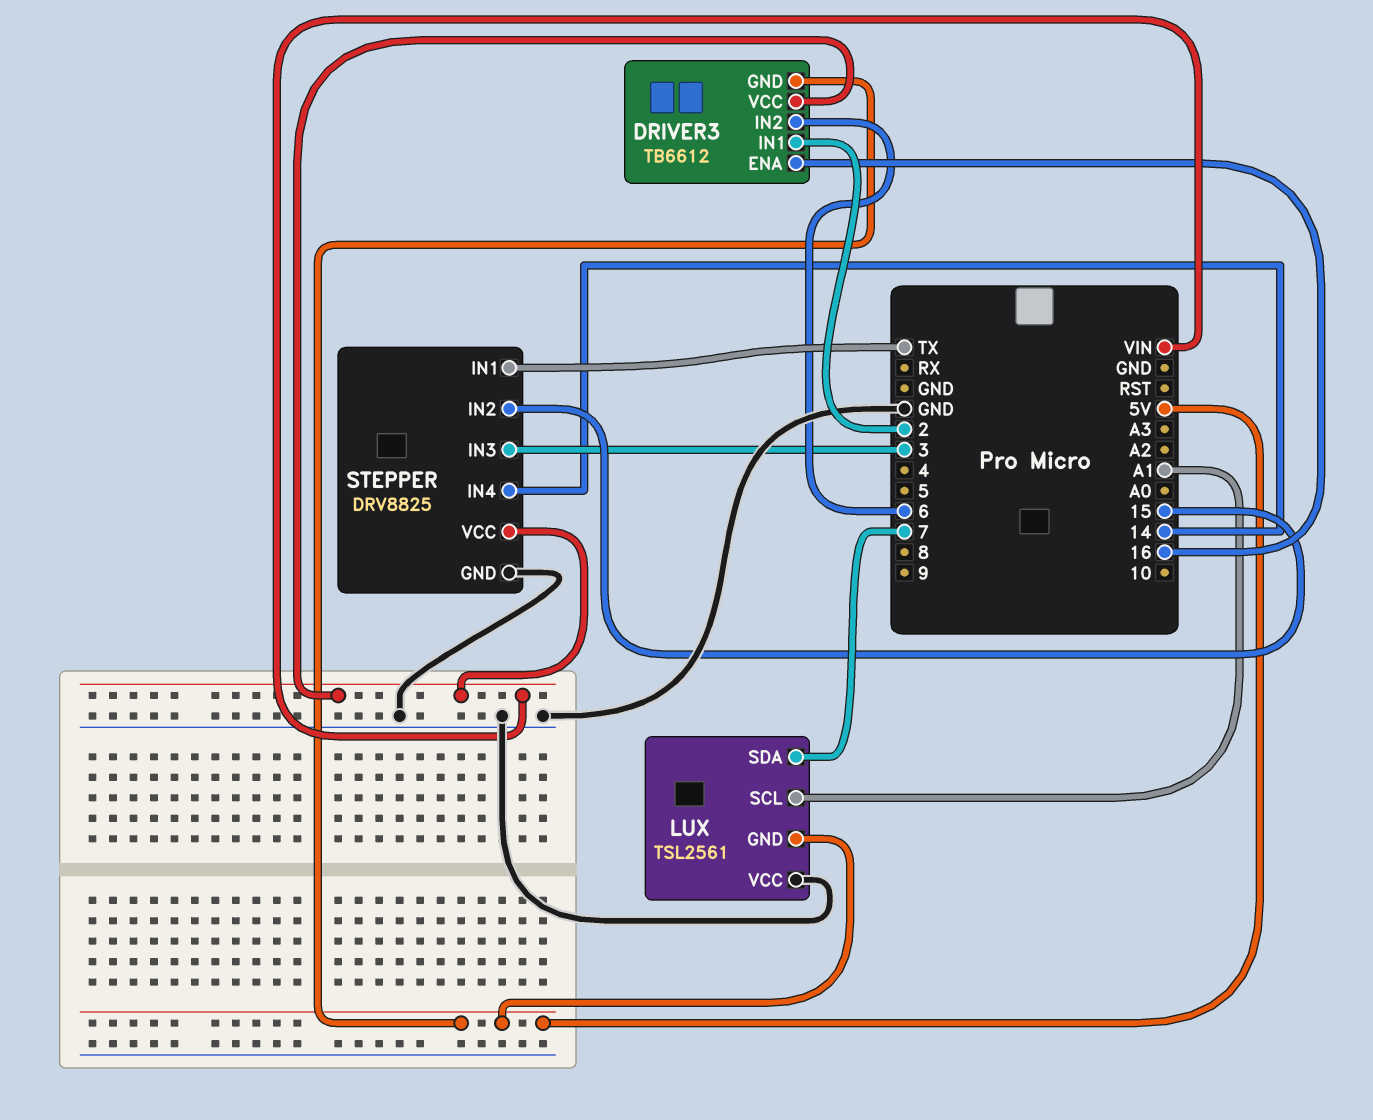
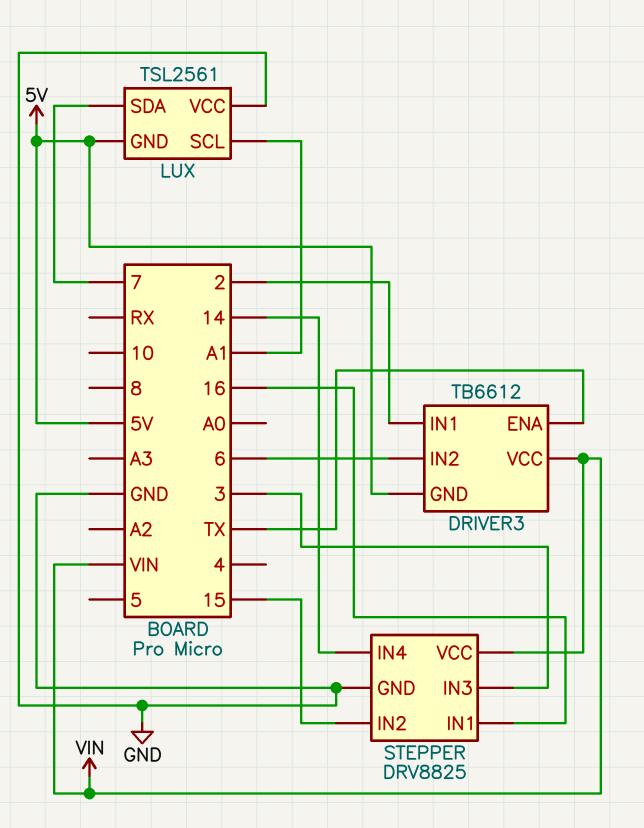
DRIVER3 pin ENA: 16 -> TX
STEPPER pin IN1: TX -> 16

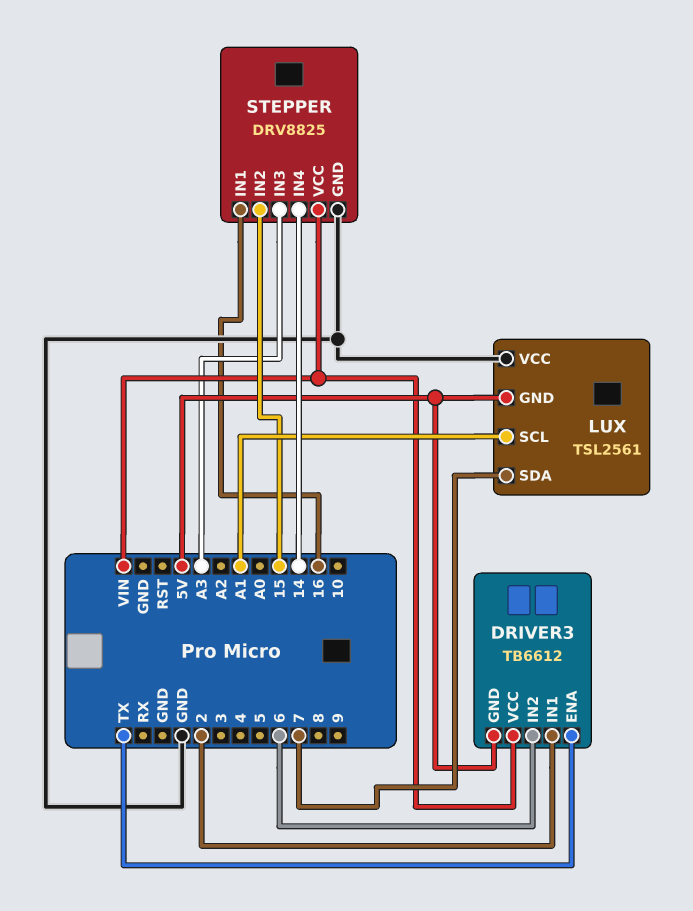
STEPPER pin IN3: 3 -> A3

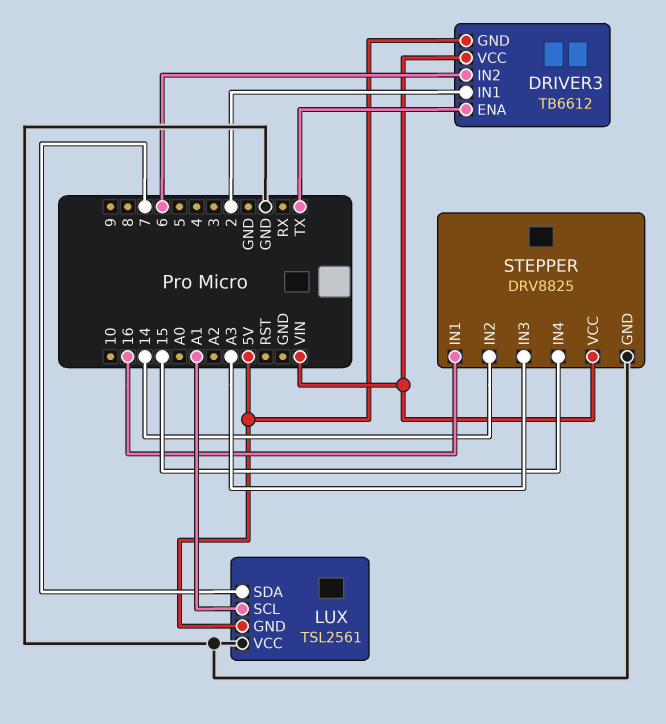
STEPPER pin IN2: 15 -> 14
STEPPER pin IN4: 14 -> 15

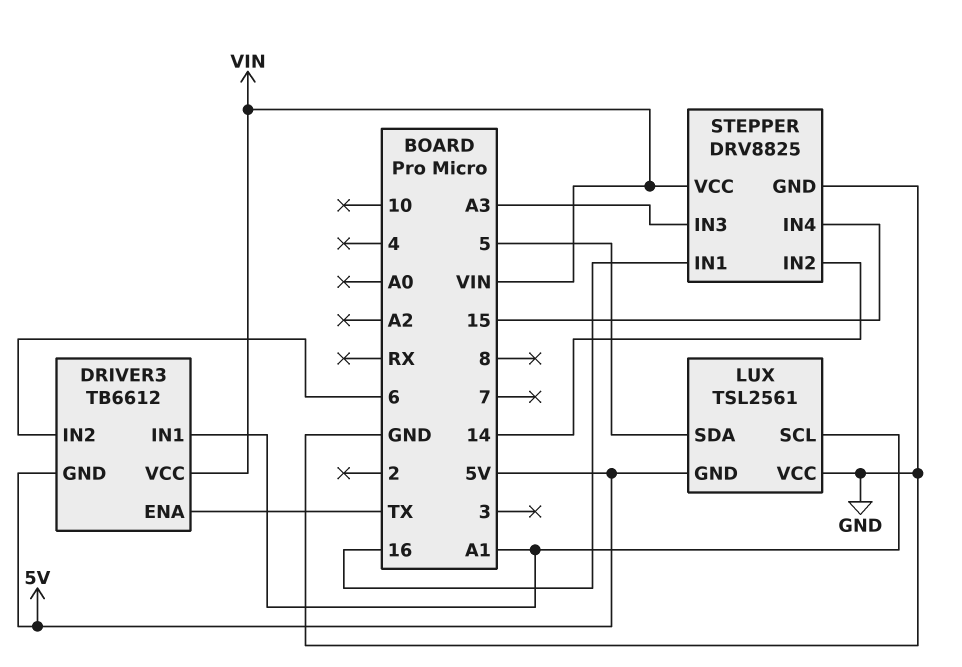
DRIVER3 pin IN1: 2 -> A1
LUX pin SDA: 7 -> 5

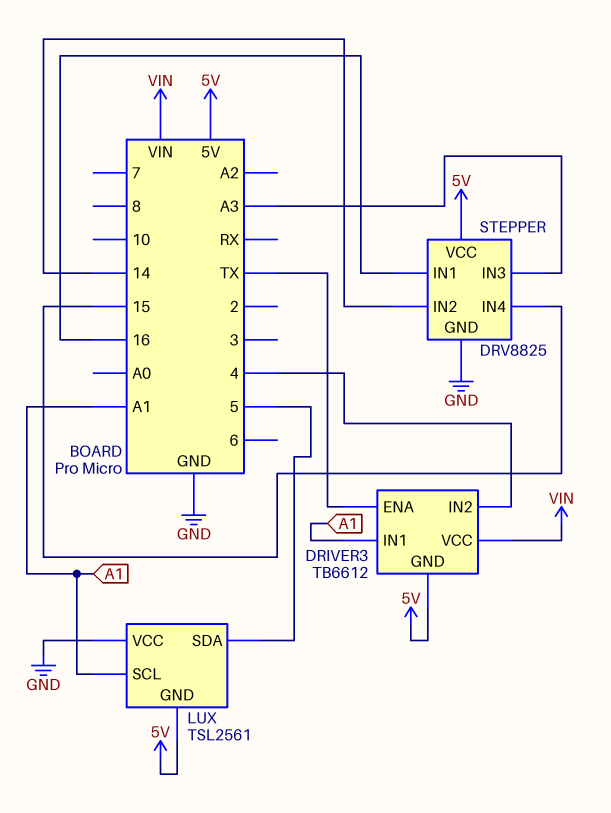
DRIVER3 pin IN2: 6 -> 4
STEPPER pin VCC: VIN -> 5V

